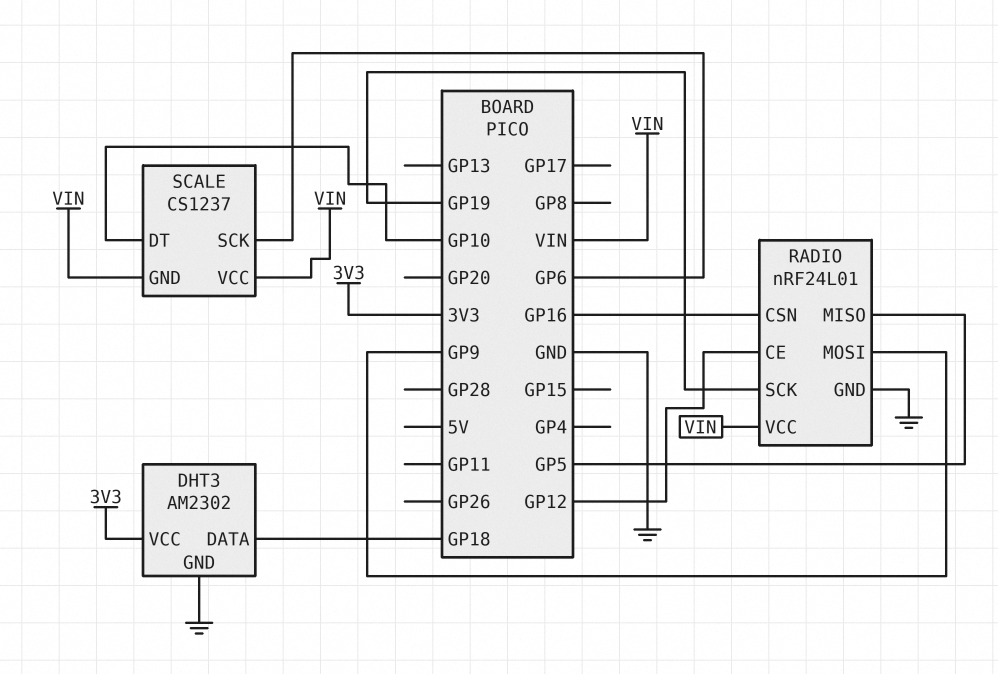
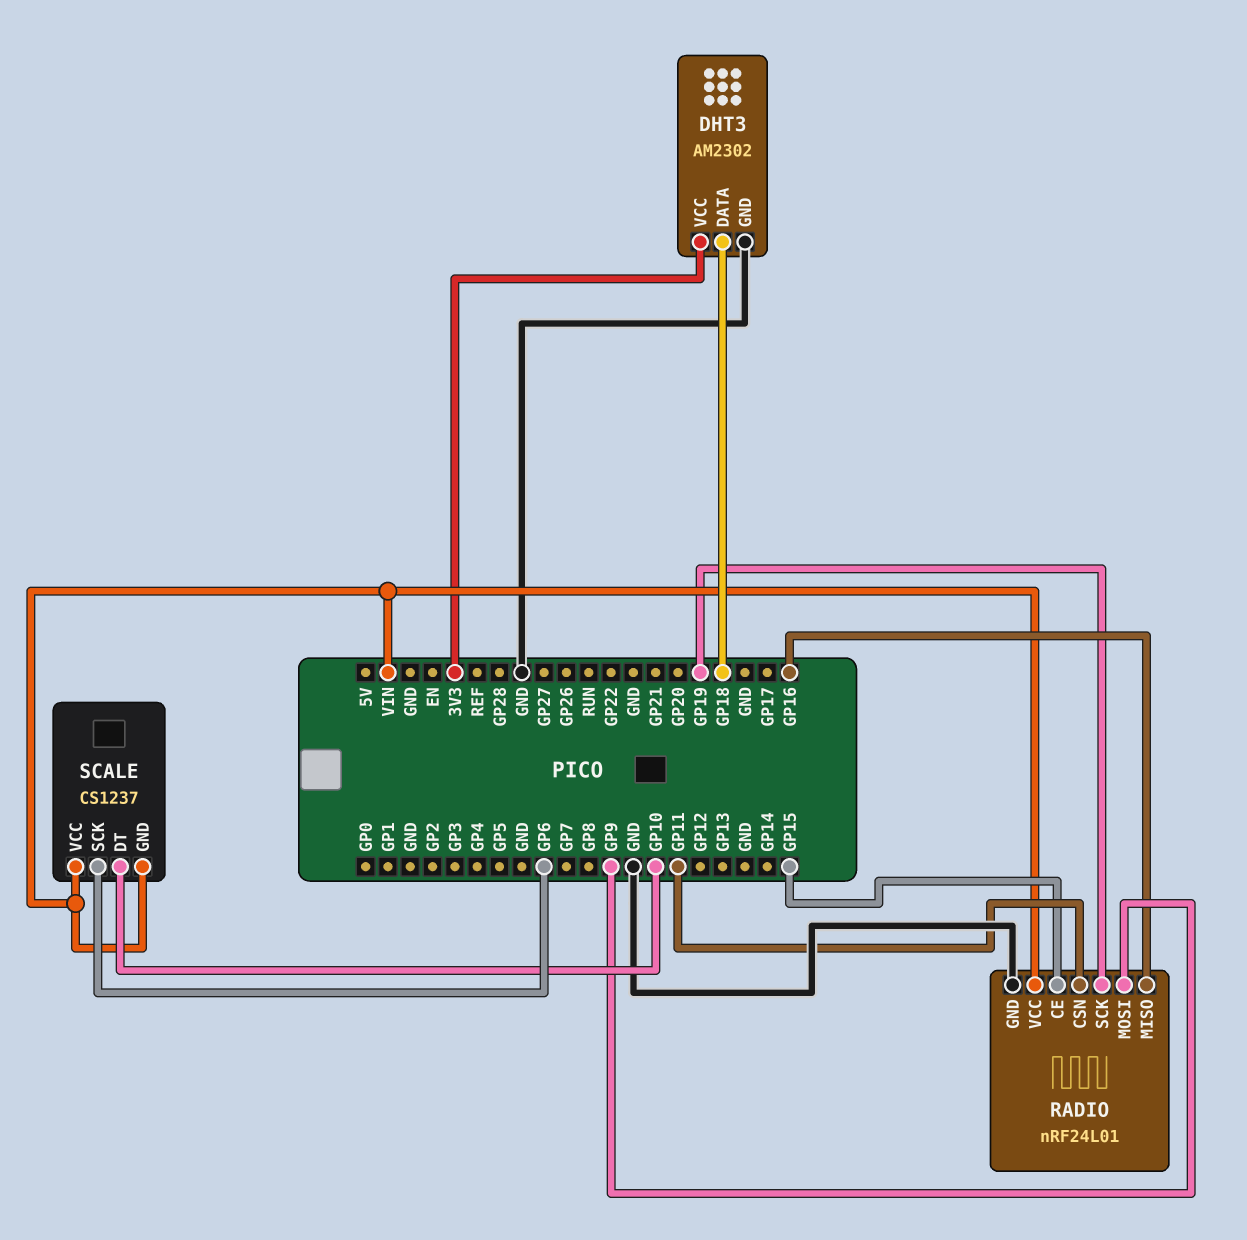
RADIO pin CE: GP12 -> GP15
RADIO pin CSN: GP16 -> GP11
RADIO pin MISO: GP5 -> GP16

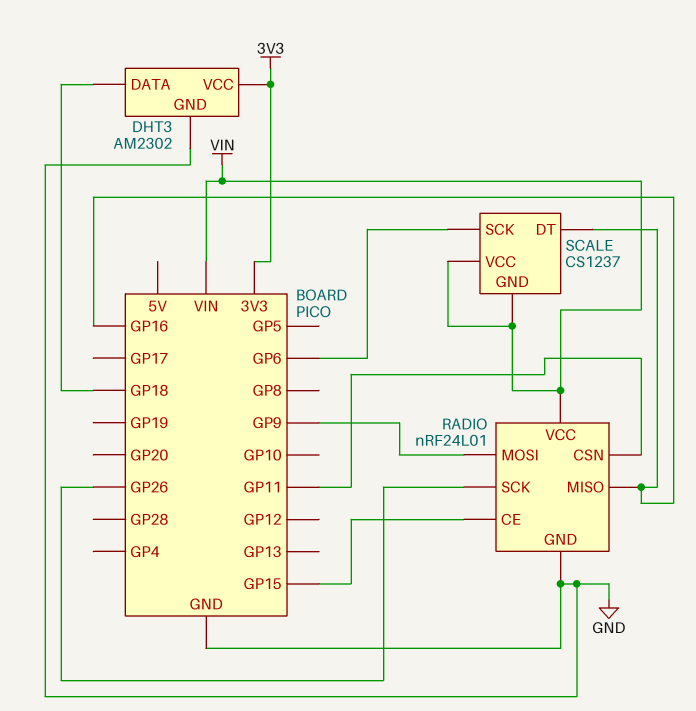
RADIO pin SCK: GP19 -> GP26
SCALE pin DT: GP10 -> GP16

